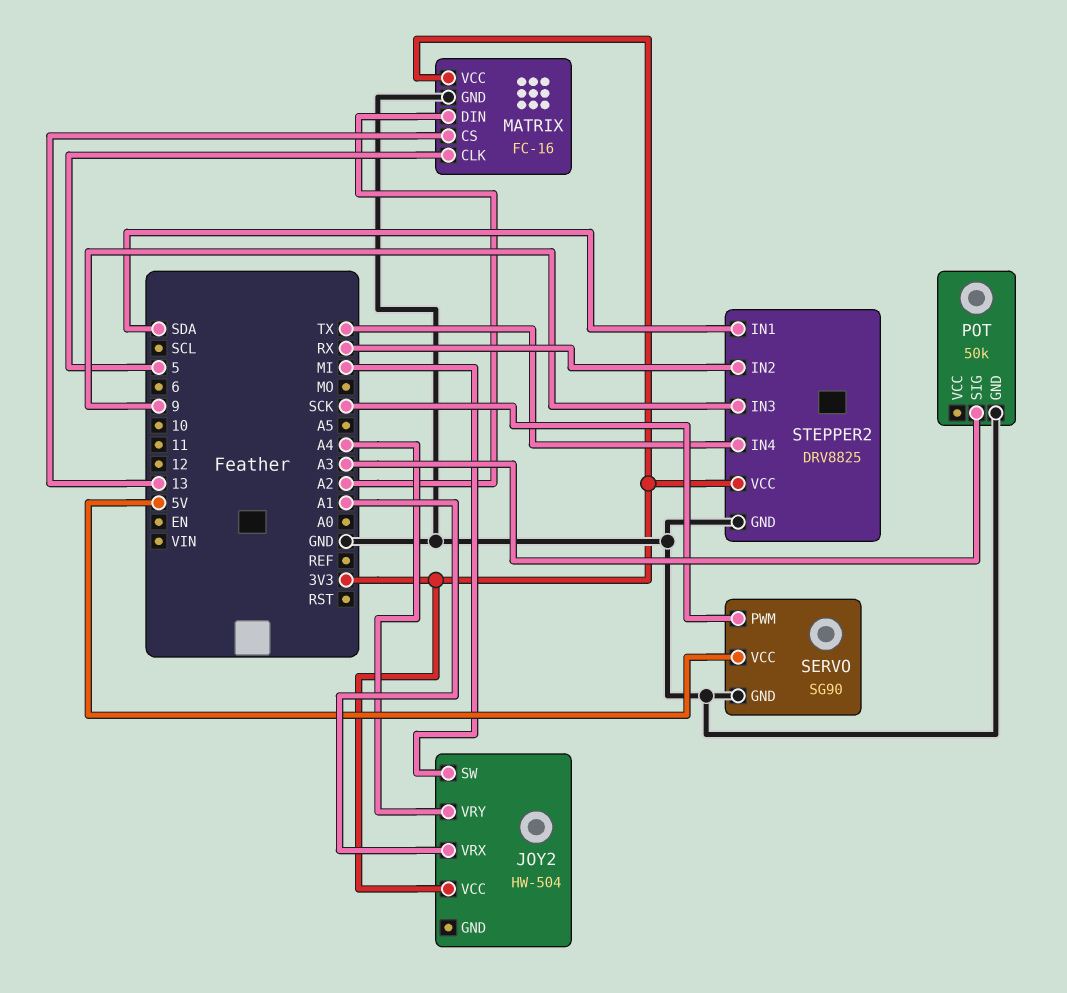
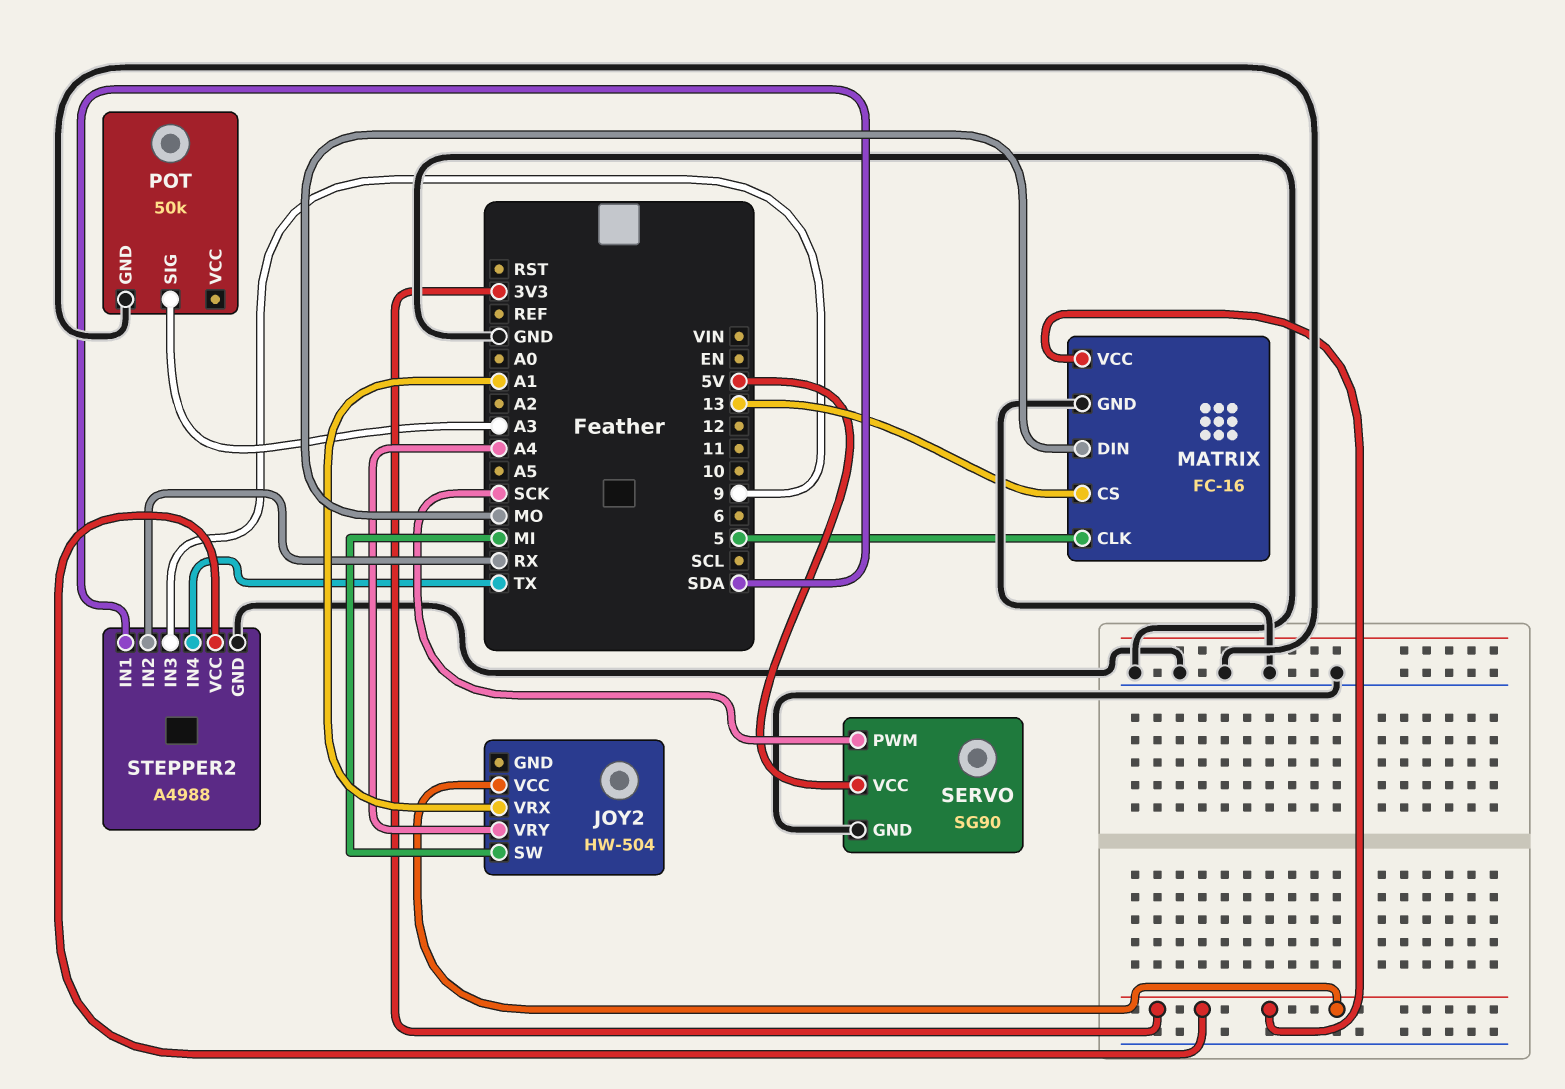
MATRIX pin DIN: A2 -> MO
STEPPER2: DRV8825 -> A4988

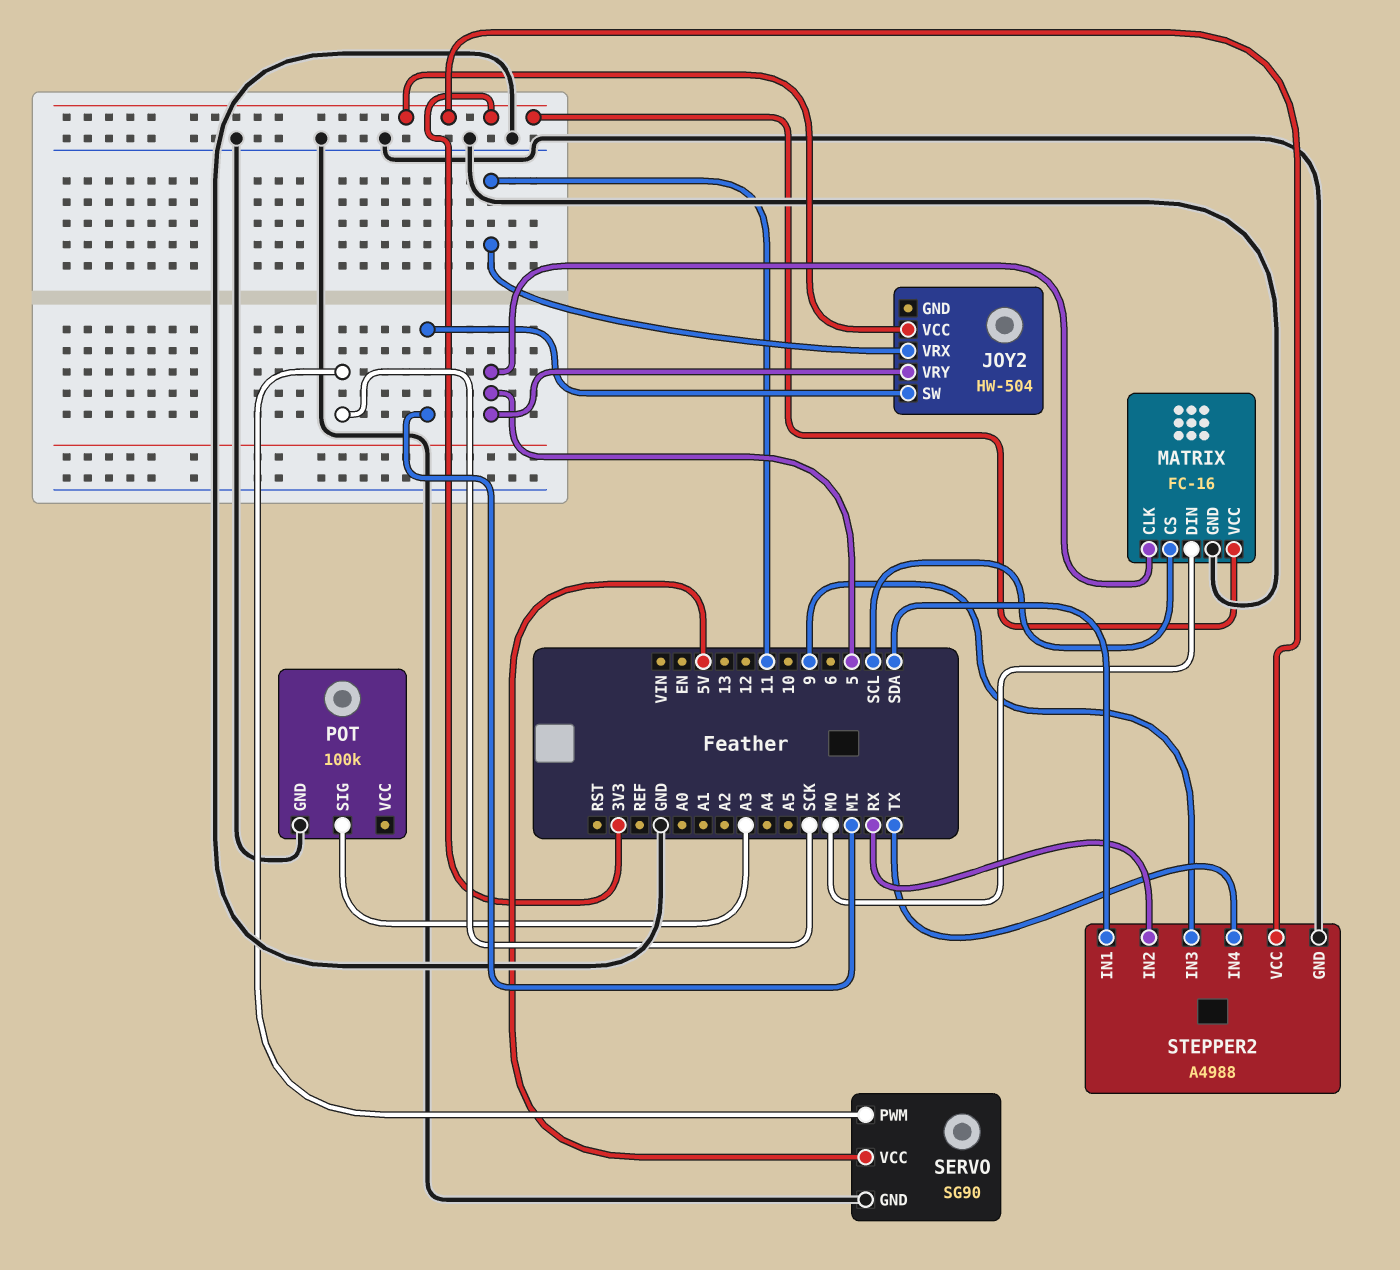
JOY2 pin VRX: A1 -> 11
JOY2 pin VRY: A4 -> 5
MATRIX pin CS: 13 -> SCL
POT: 50k -> 100k

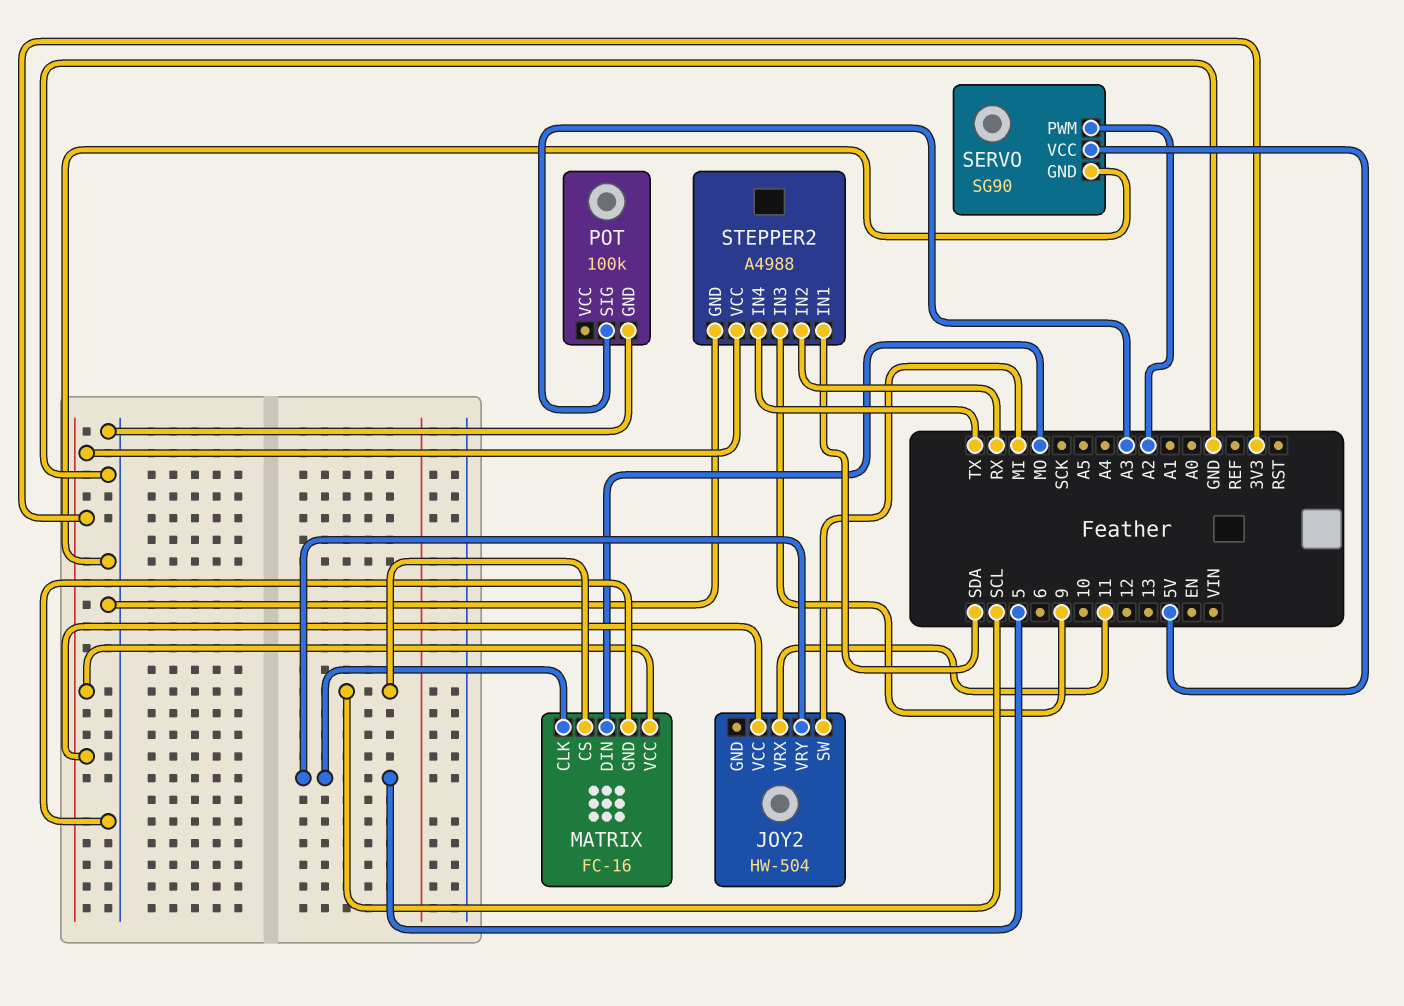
SERVO pin PWM: SCK -> A2

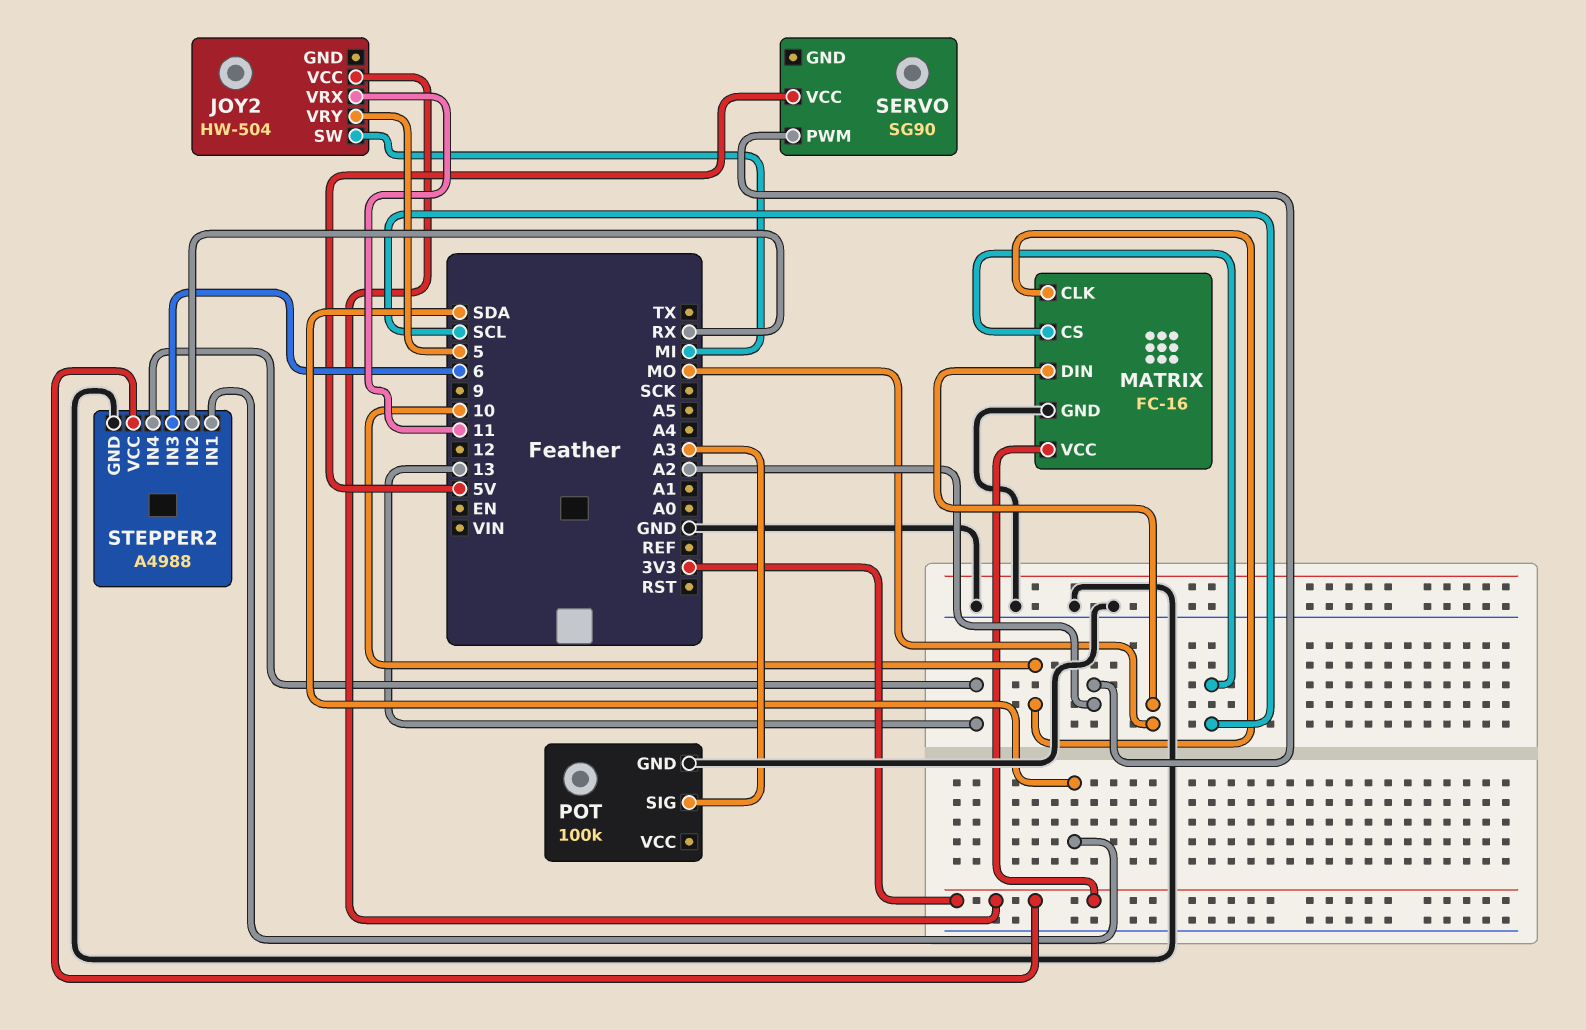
MATRIX pin CLK: 5 -> 10
SERVO pin GND: GND -> none
STEPPER2 pin IN3: 9 -> 6
STEPPER2 pin IN4: TX -> 13

